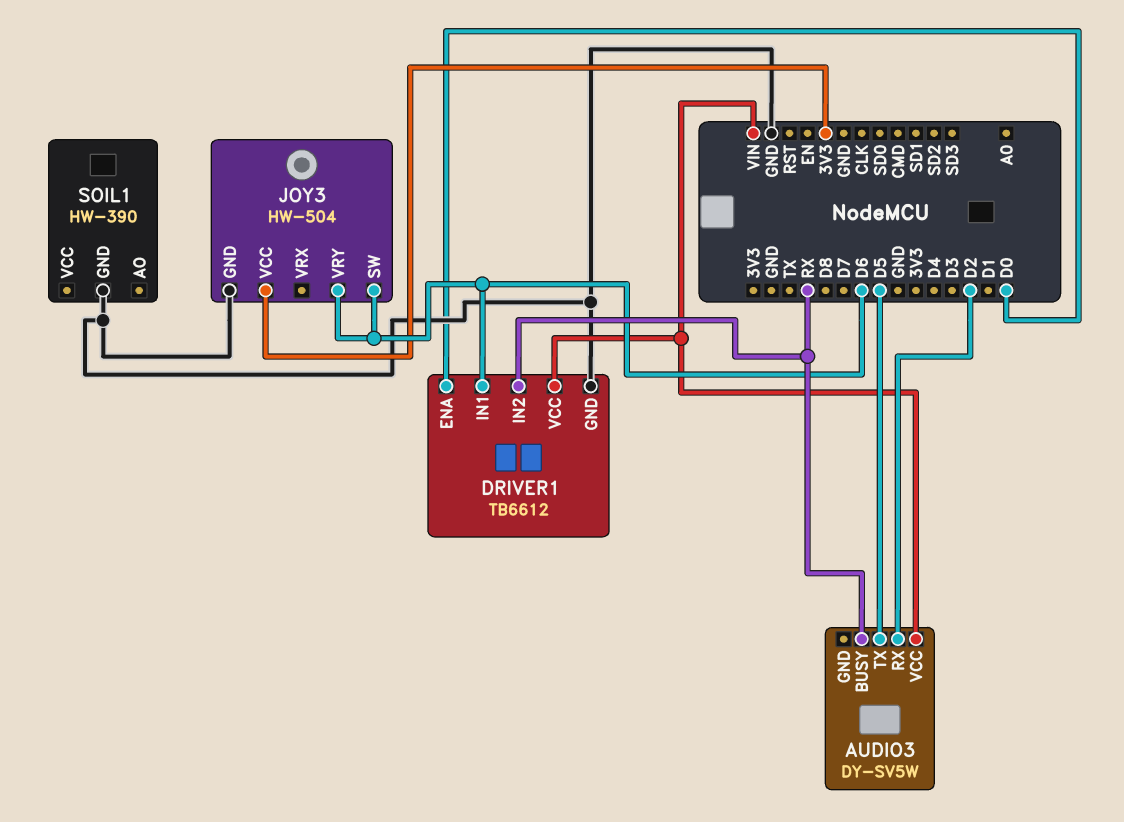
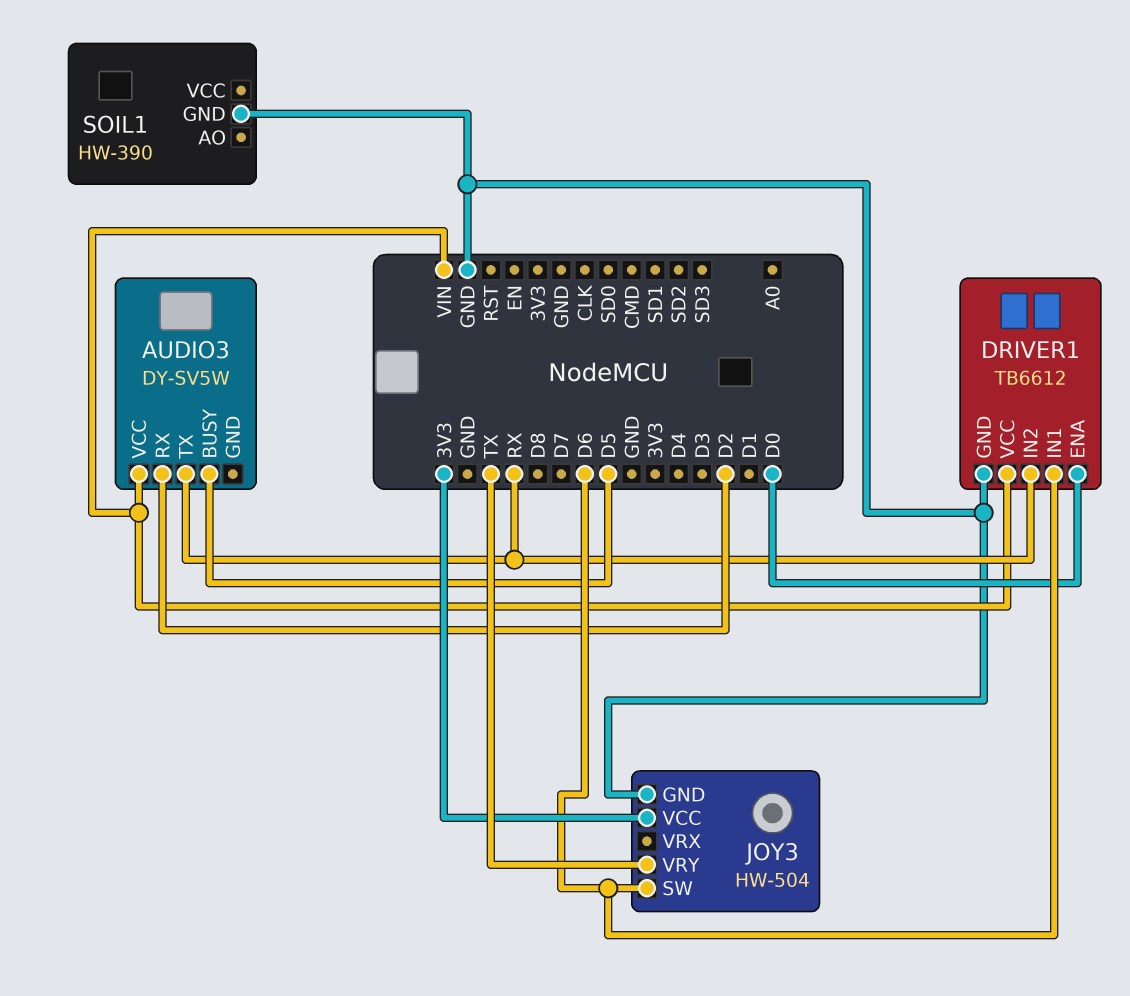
AUDIO3 pin BUSY: RX -> D5
AUDIO3 pin TX: D5 -> RX
JOY3 pin VRY: D6 -> TX

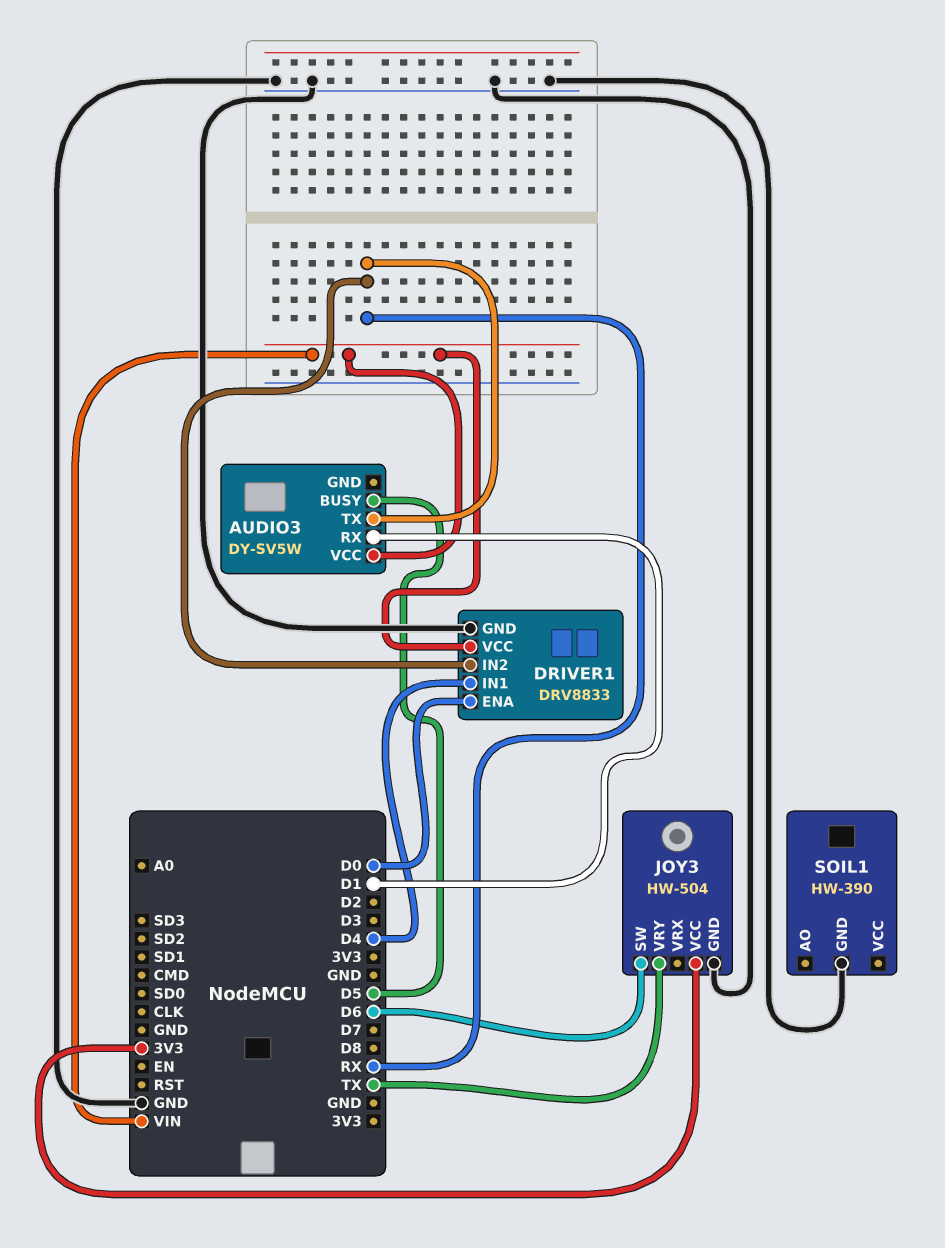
AUDIO3 pin RX: D2 -> D1
DRIVER1: TB6612 -> DRV8833
DRIVER1 pin IN1: D6 -> D4

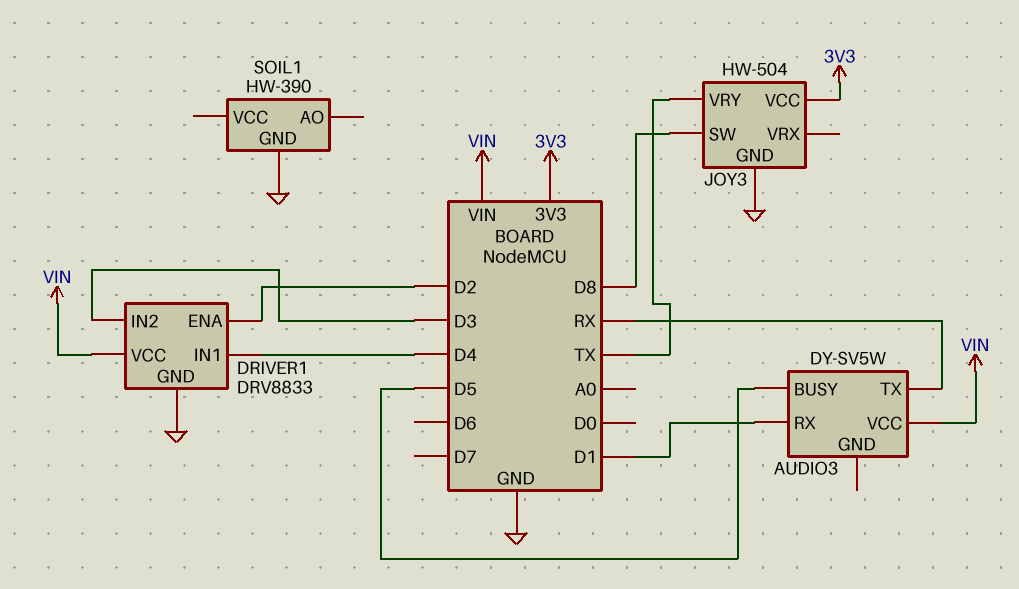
DRIVER1 pin ENA: D0 -> D2
DRIVER1 pin IN2: RX -> D3
JOY3 pin SW: D6 -> D8

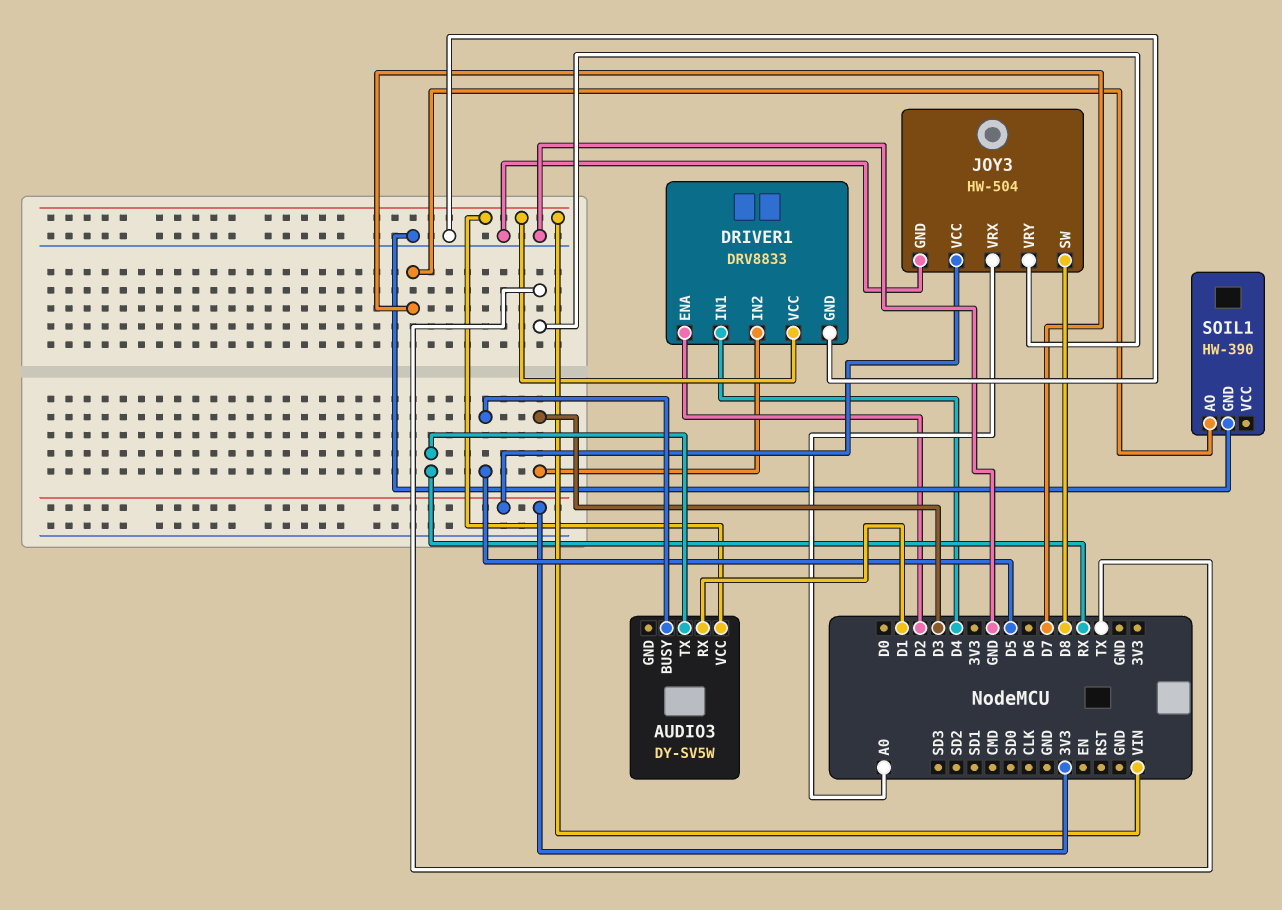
JOY3 pin VRX: none -> A0
SOIL1 pin AO: none -> D7

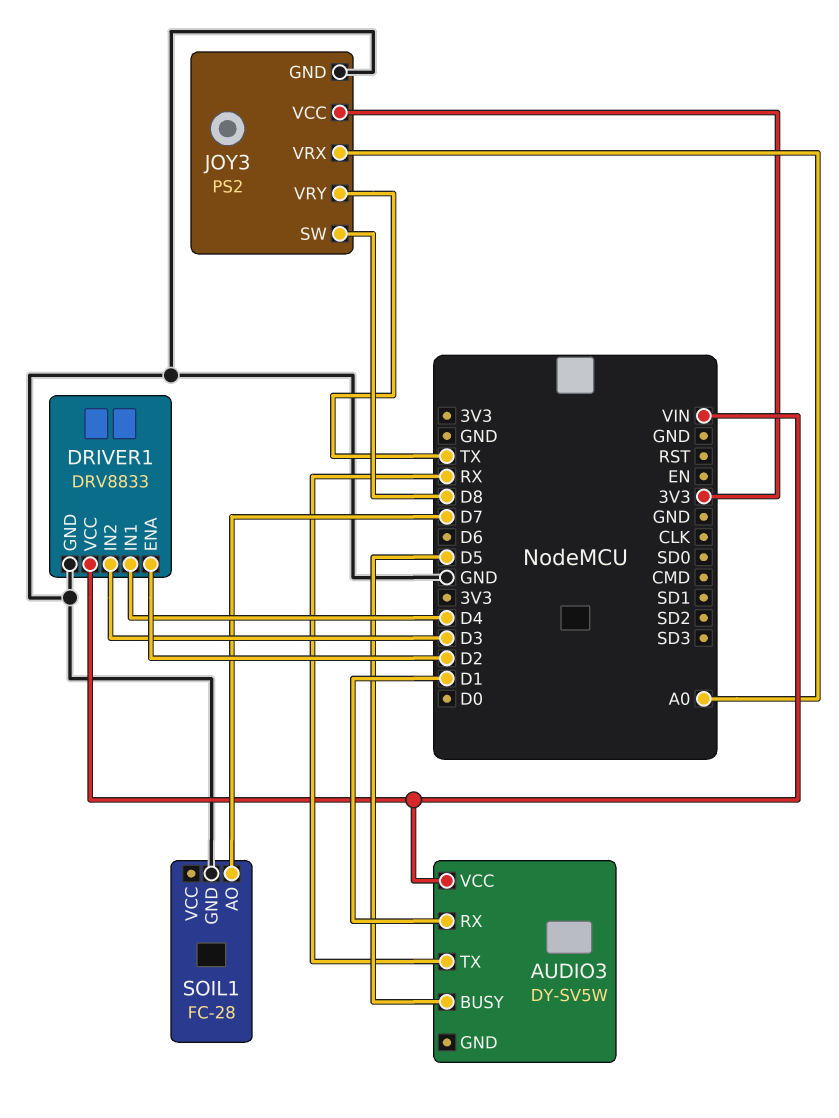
JOY3: HW-504 -> PS2
SOIL1: HW-390 -> FC-28

